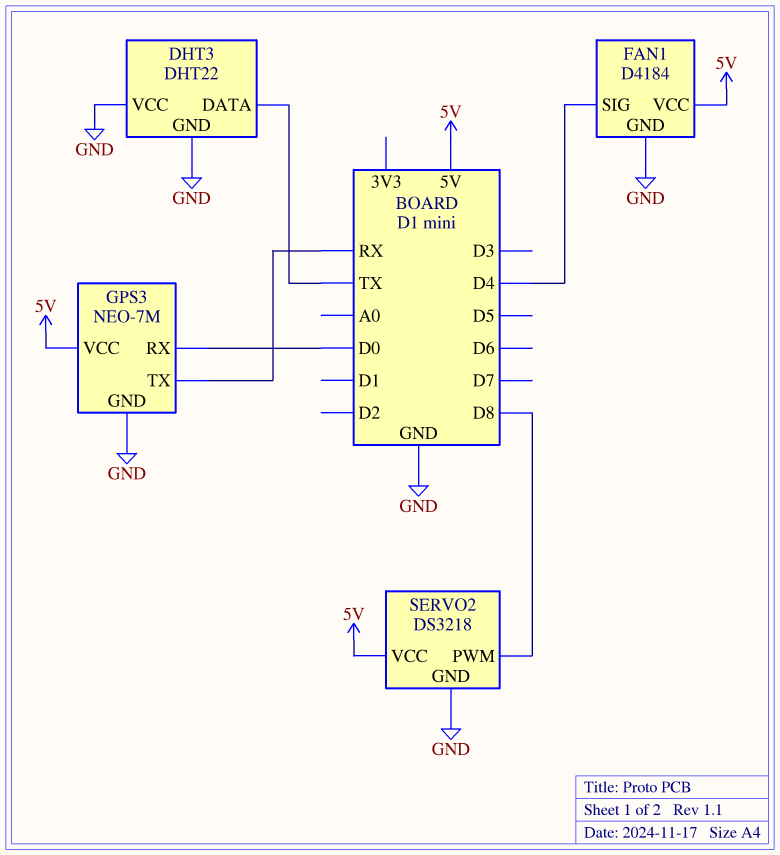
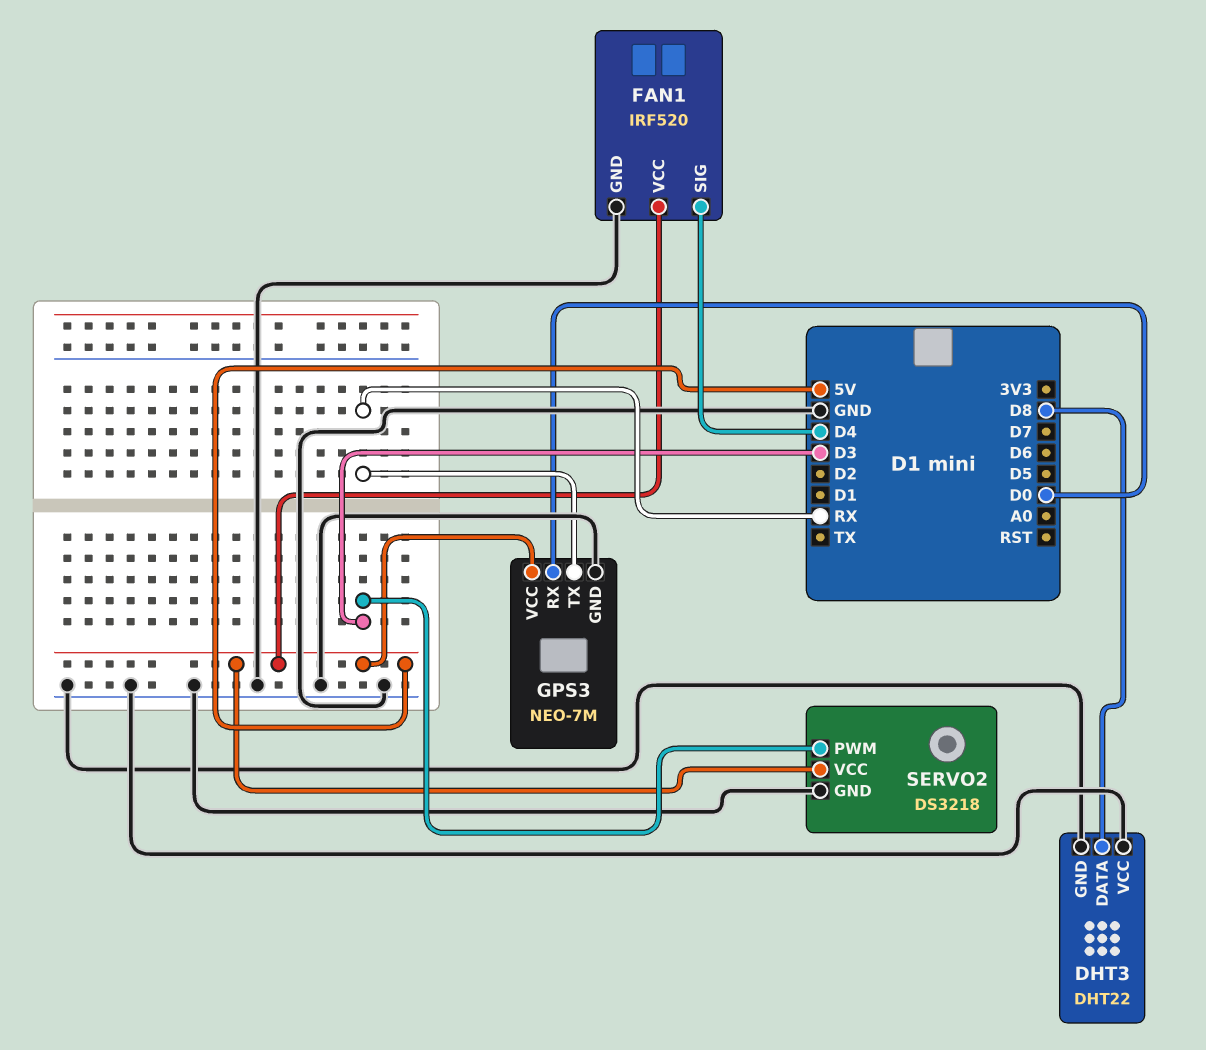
DHT3 pin DATA: TX -> D8
FAN1: D4184 -> IRF520
SERVO2 pin PWM: D8 -> D3

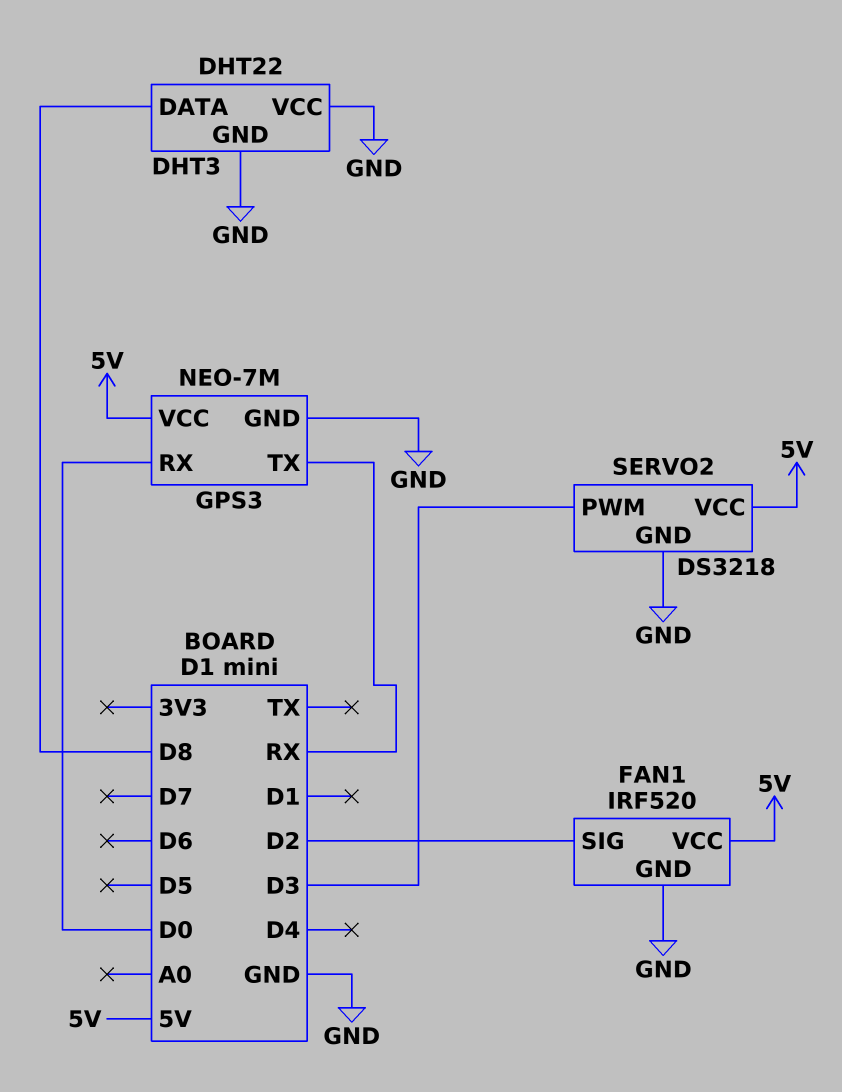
FAN1 pin SIG: D4 -> D2

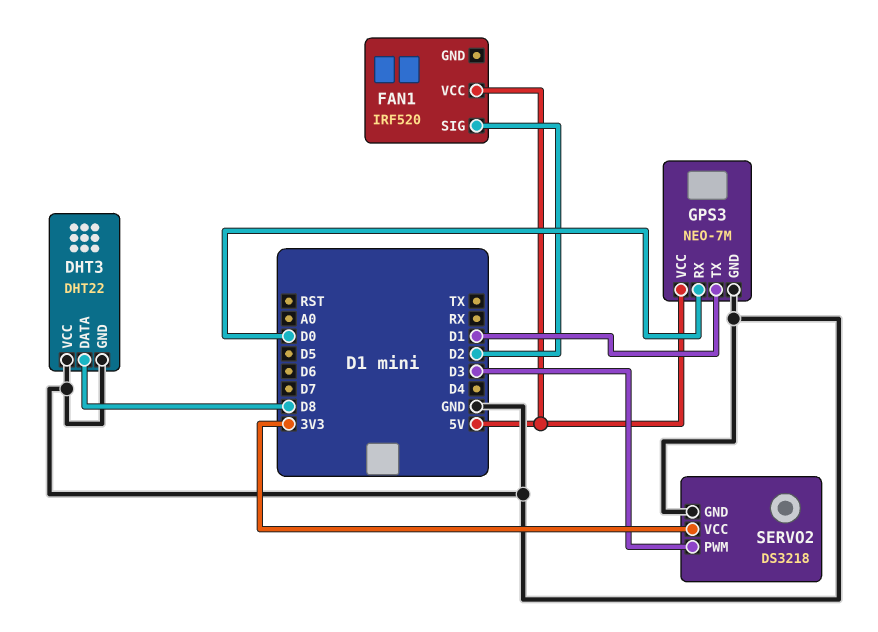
FAN1 pin GND: GND -> none
GPS3 pin TX: RX -> D1
SERVO2 pin VCC: 5V -> 3V3

